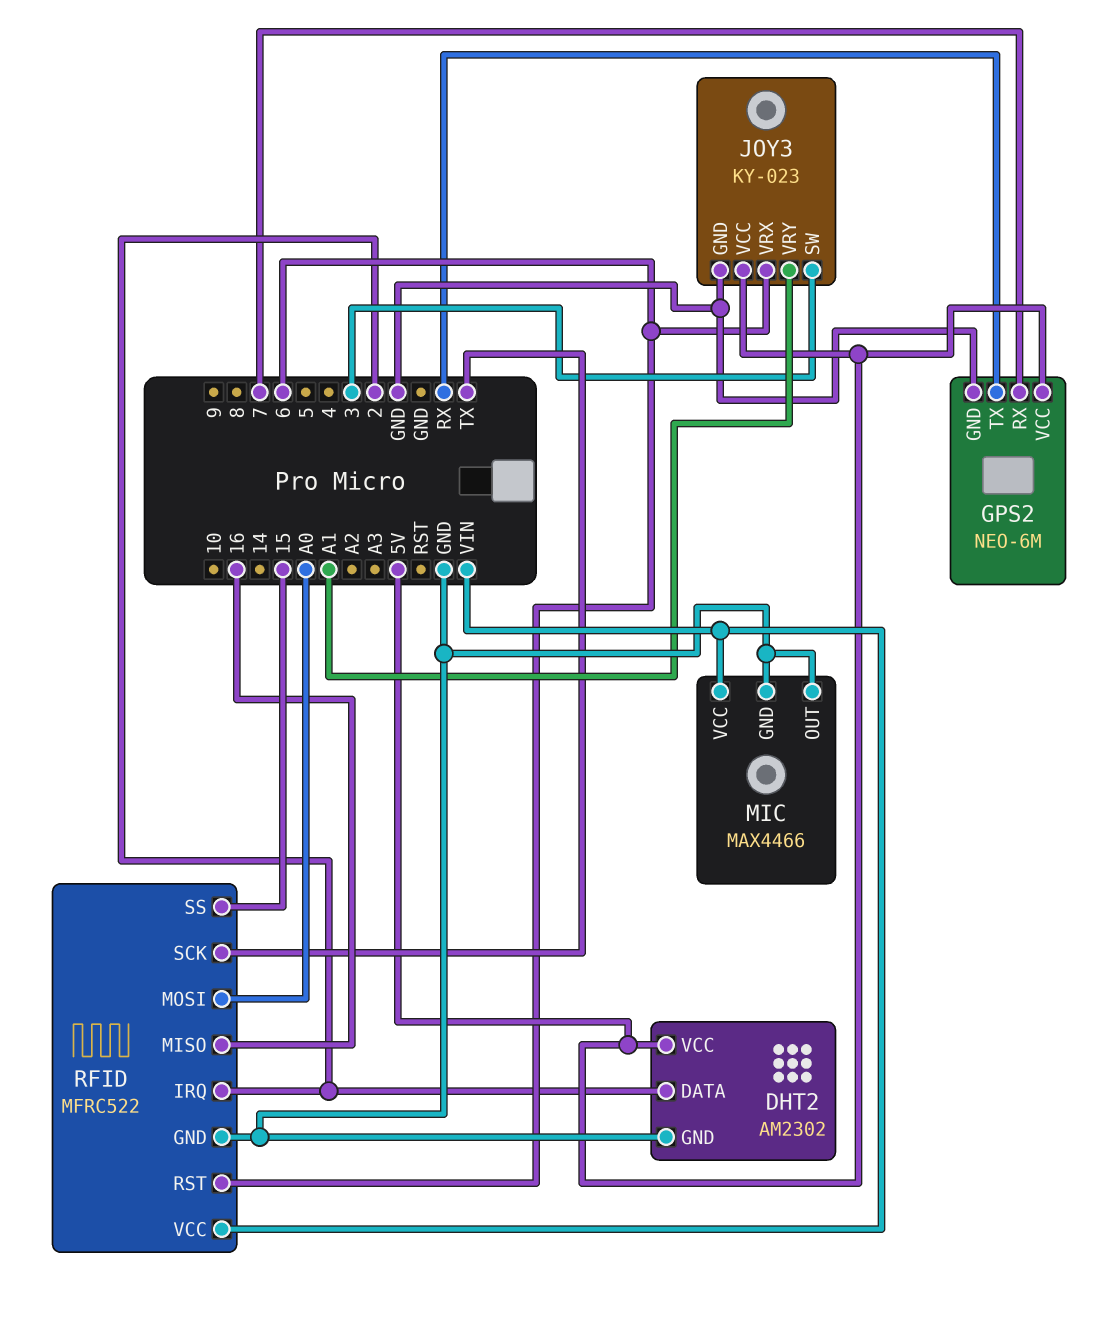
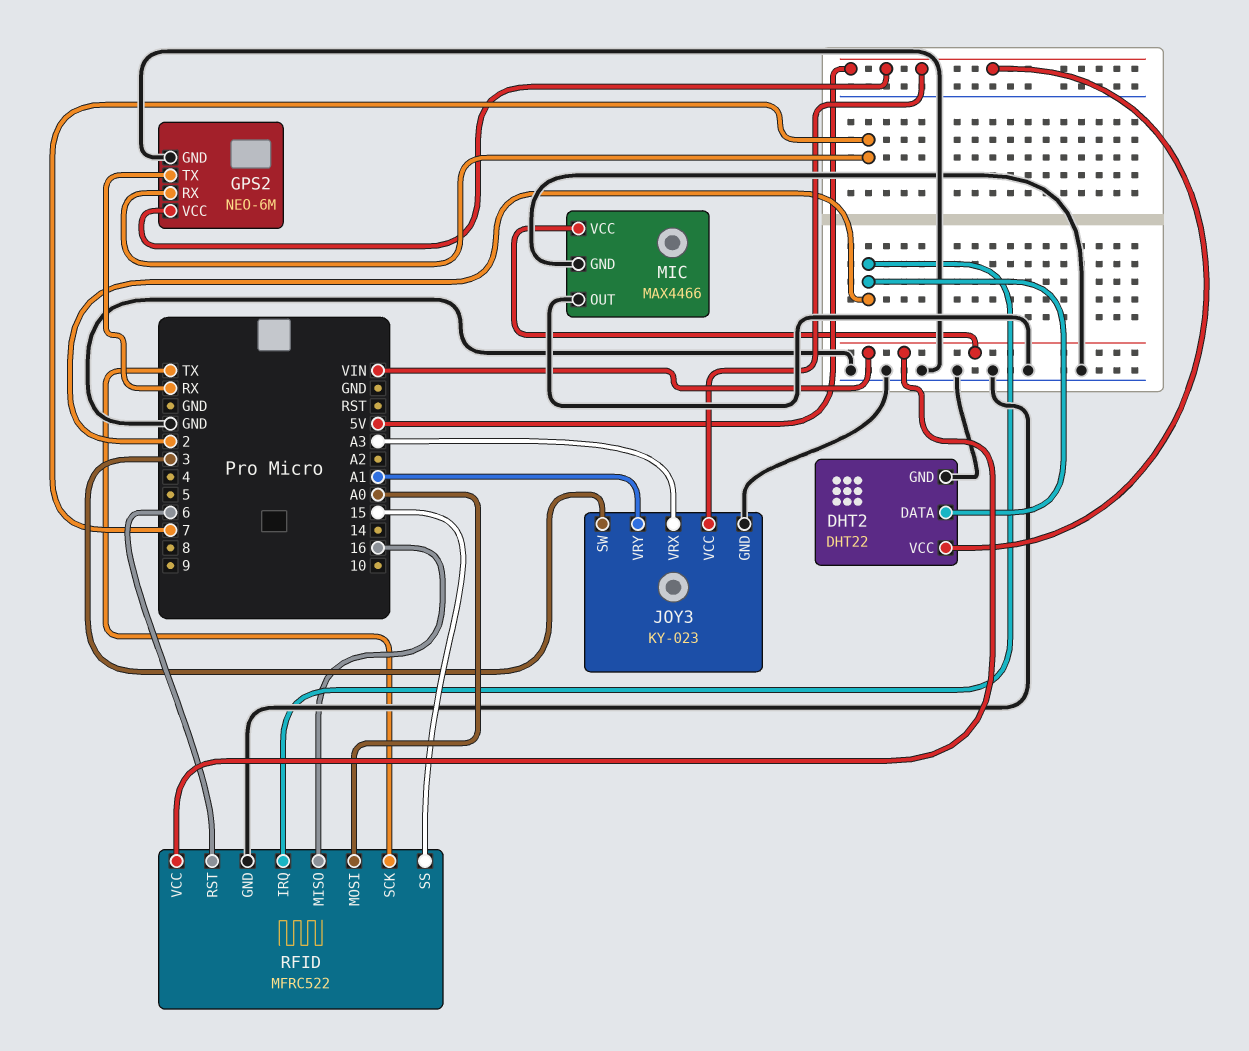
DHT2: AM2302 -> DHT22
JOY3 pin VRX: 6 -> A3

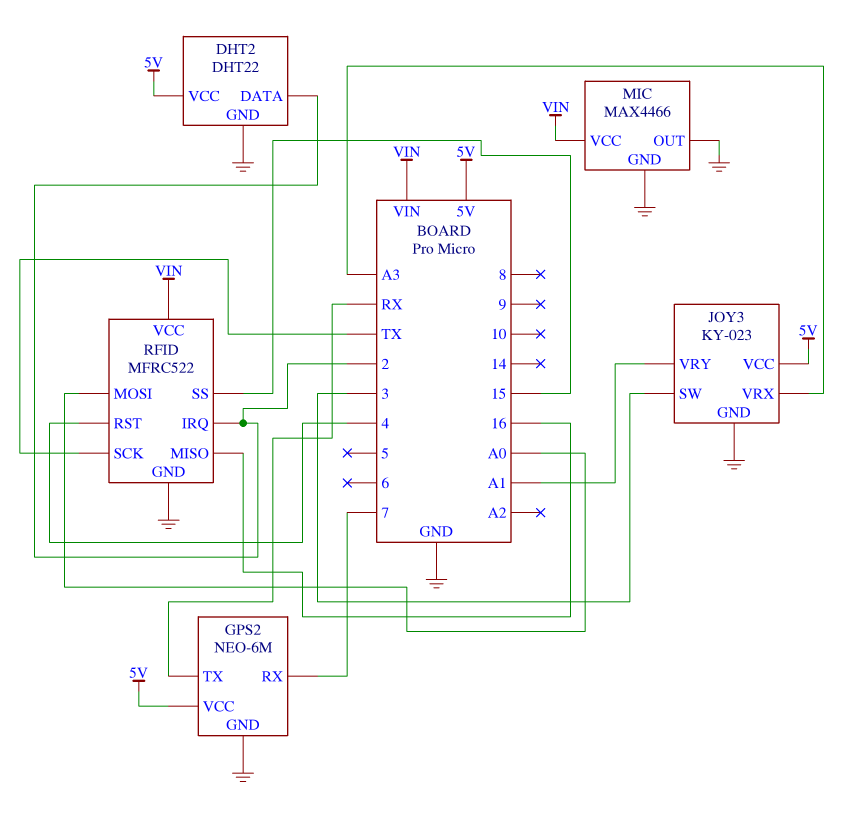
RFID pin RST: 6 -> 4

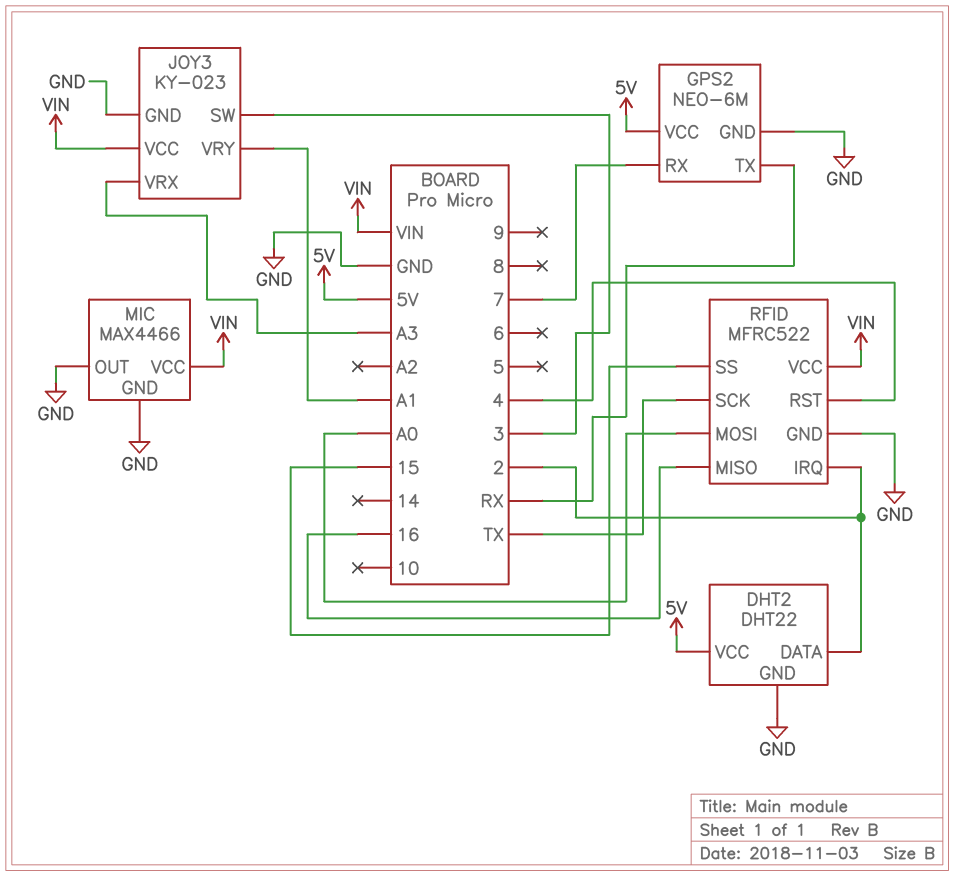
JOY3 pin VCC: 5V -> VIN

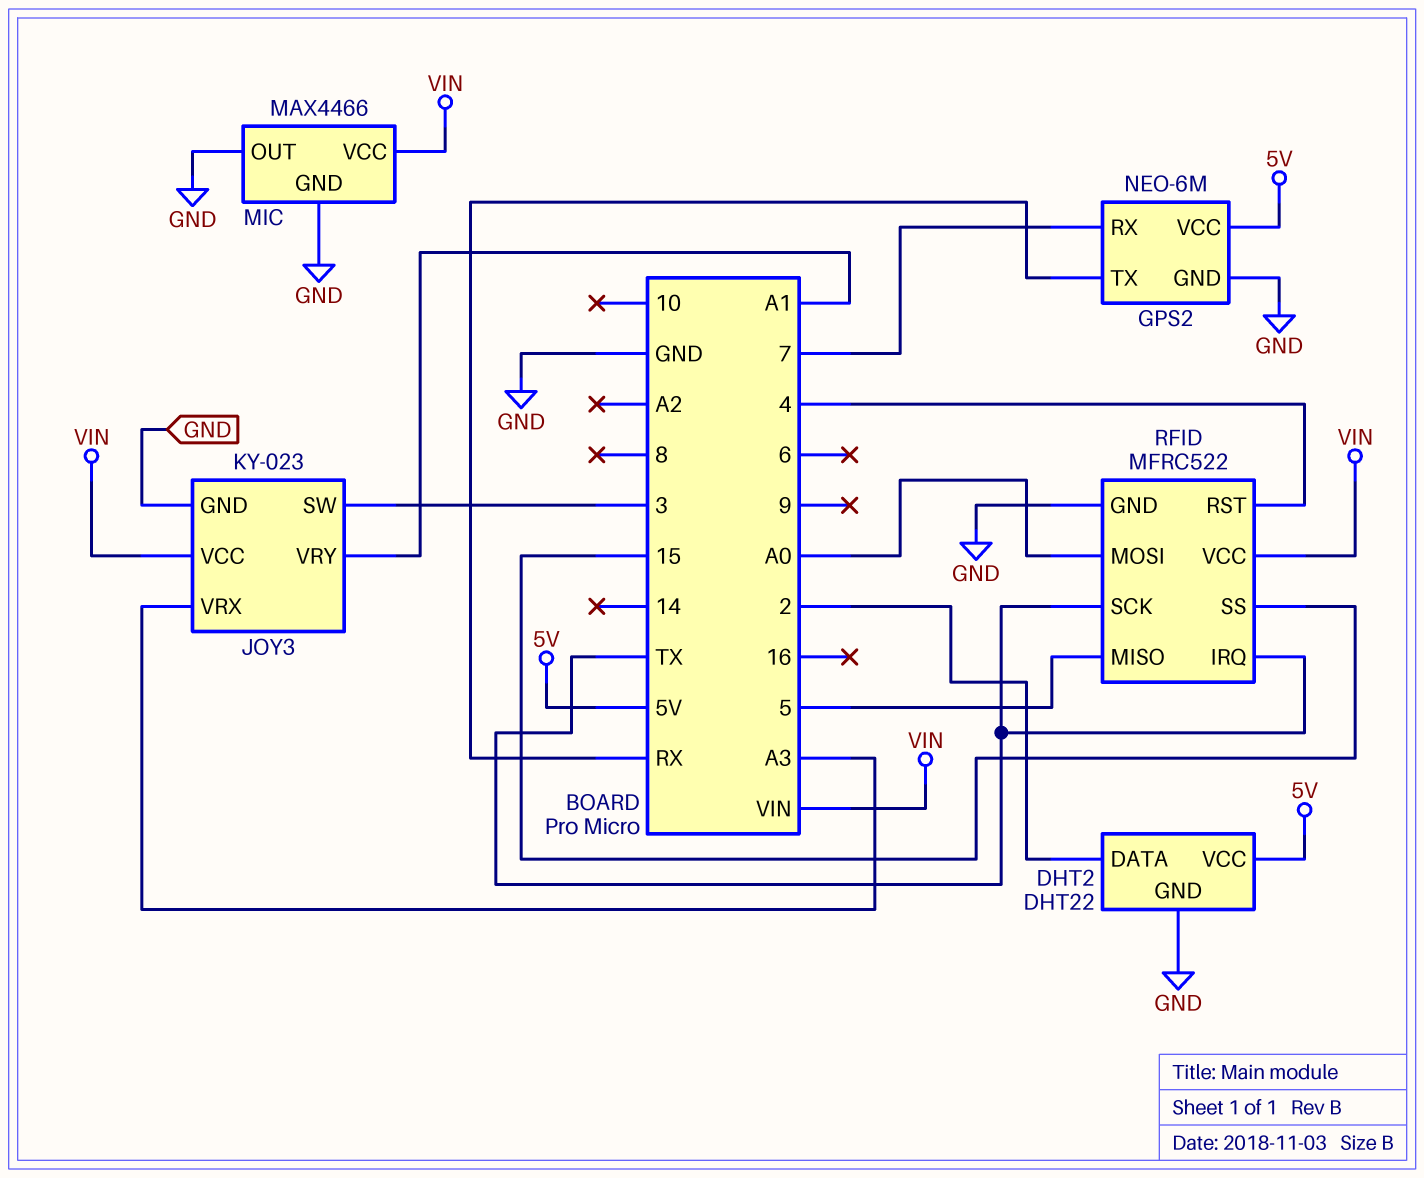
RFID pin IRQ: 2 -> TX
RFID pin MISO: 16 -> 5

